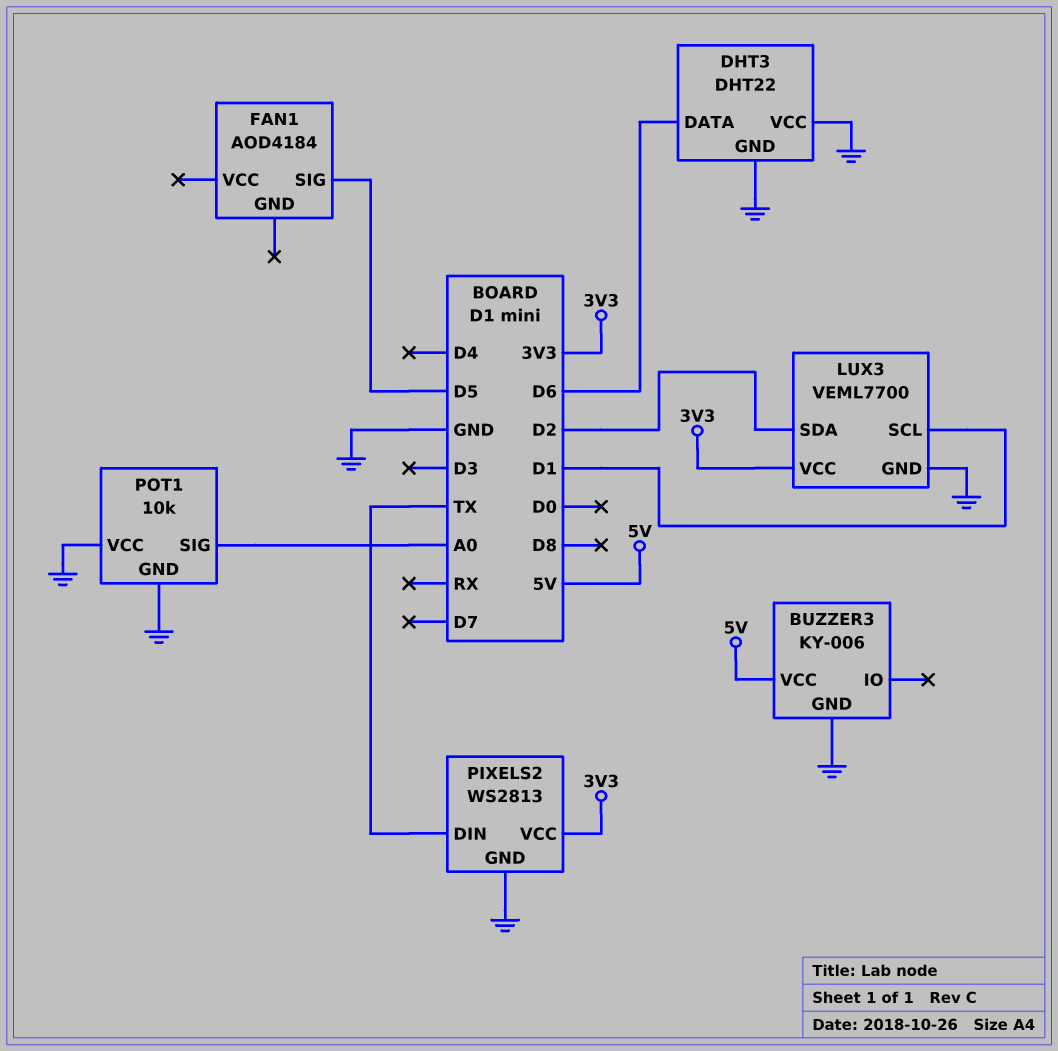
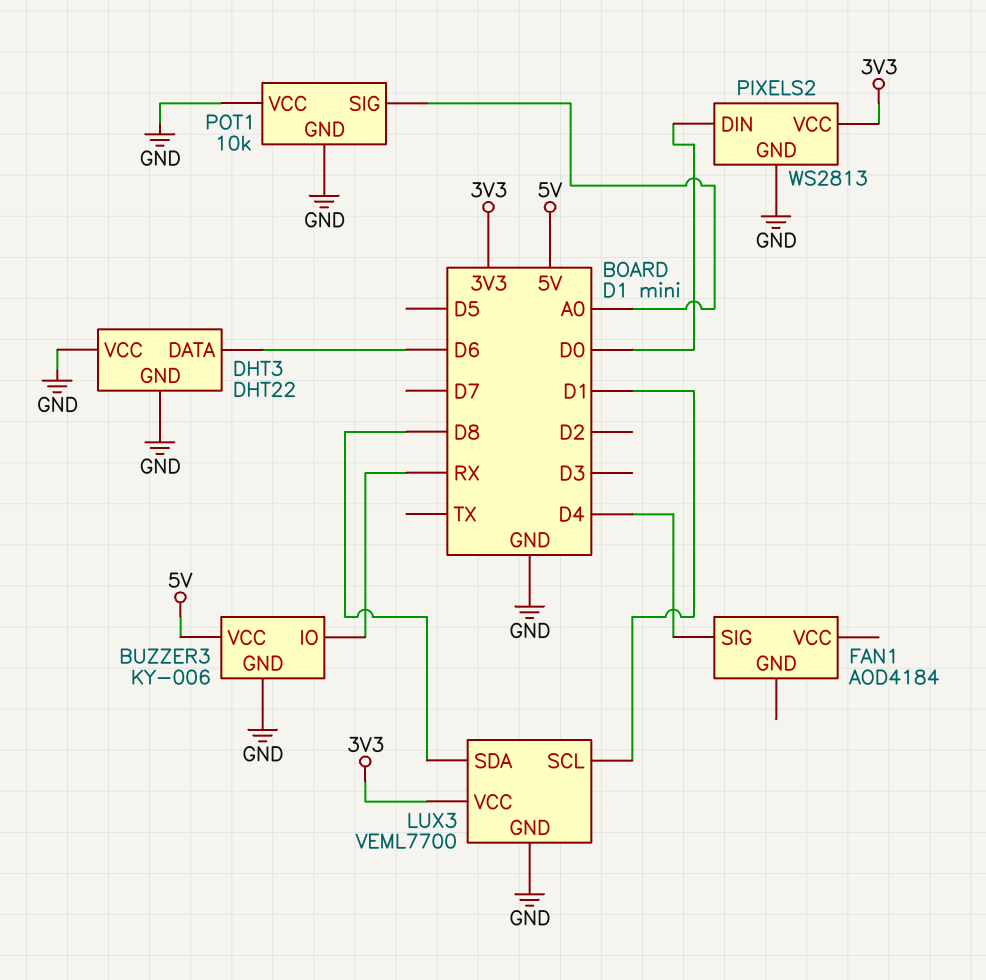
BUZZER3 pin IO: none -> RX
FAN1 pin SIG: D5 -> D4
LUX3 pin SDA: D2 -> D8
PIXELS2 pin DIN: TX -> D0

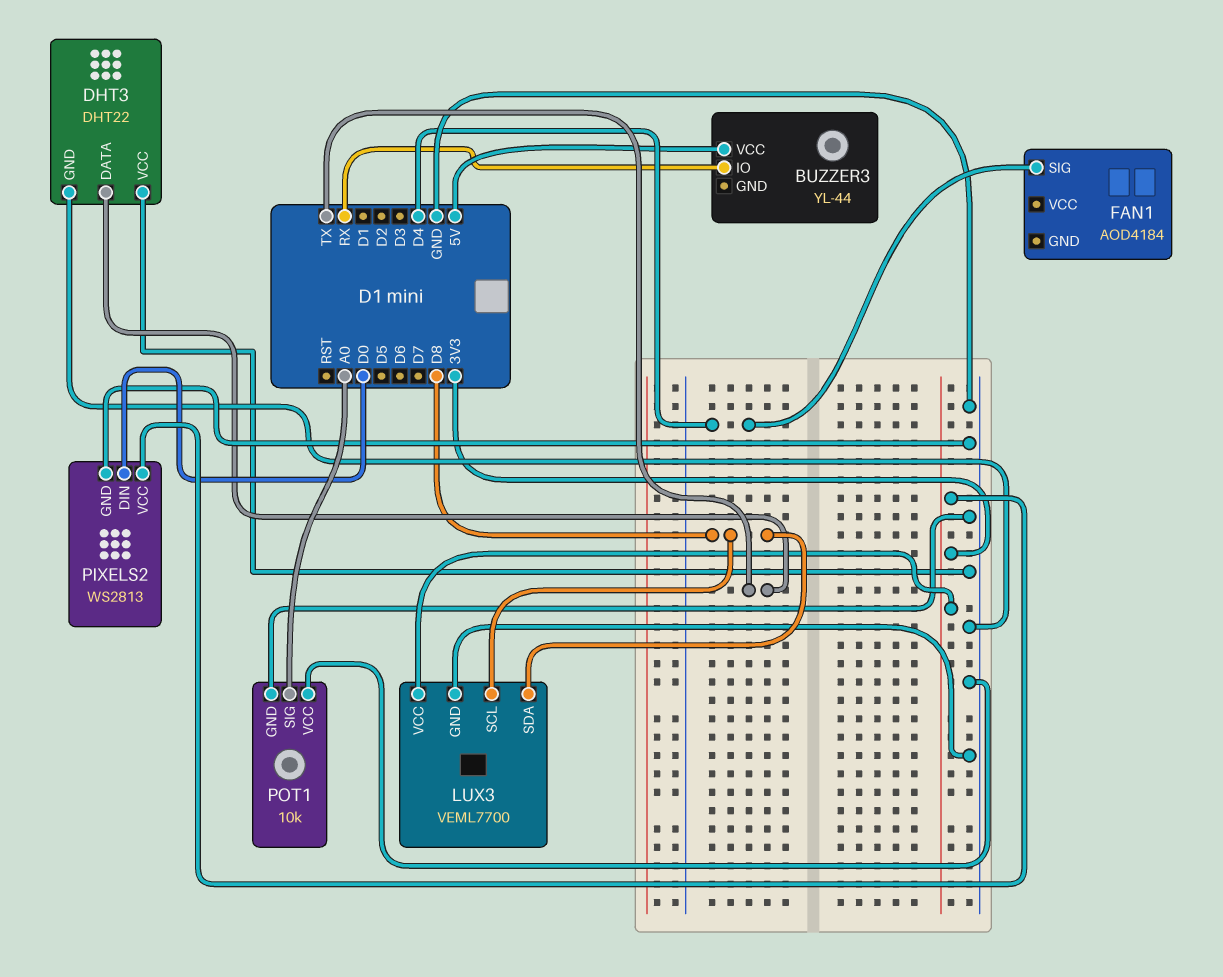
BUZZER3: KY-006 -> YL-44
BUZZER3 pin GND: GND -> none
DHT3 pin DATA: D6 -> TX
LUX3 pin SCL: D1 -> D8

